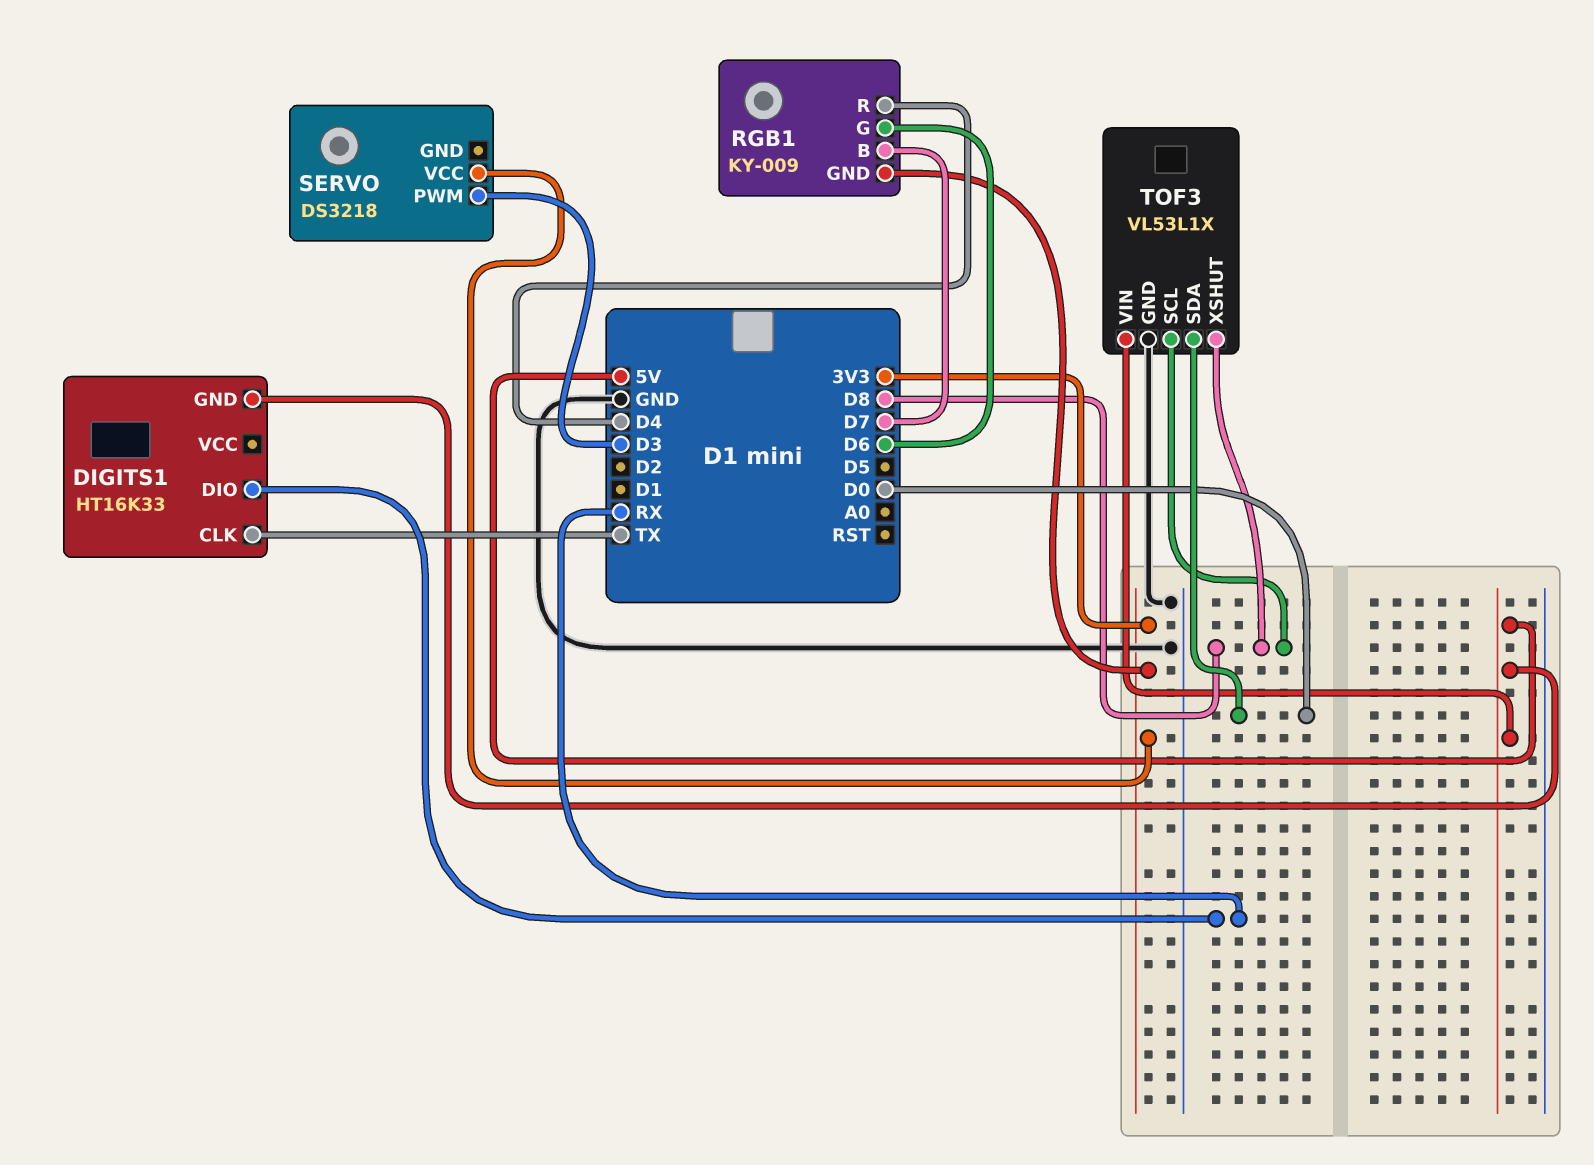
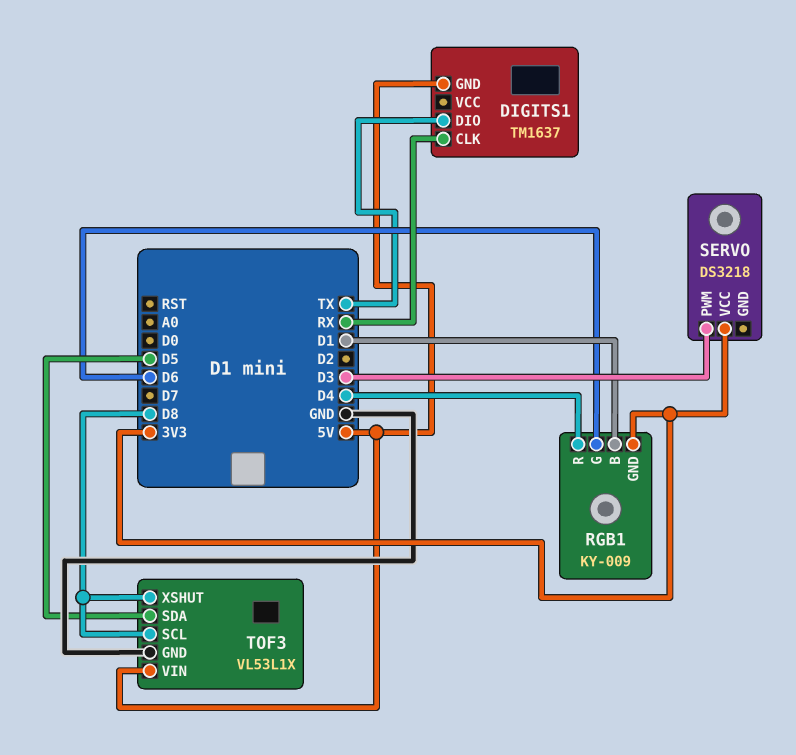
DIGITS1: HT16K33 -> TM1637
DIGITS1 pin CLK: TX -> RX
DIGITS1 pin DIO: RX -> TX
RGB1 pin B: D7 -> D1
TOF3 pin SDA: D0 -> D5

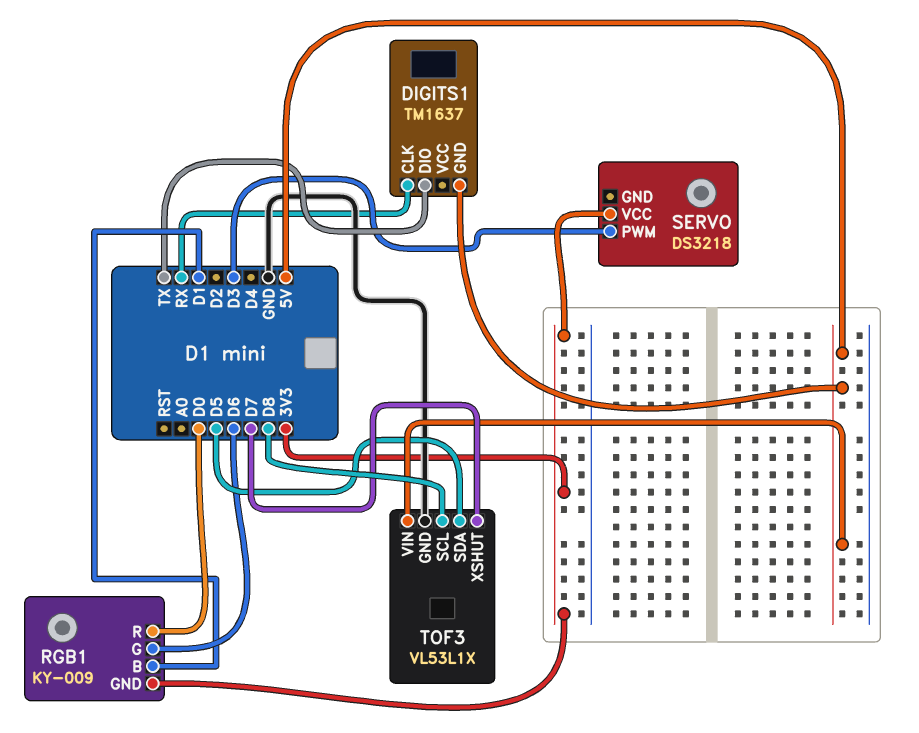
RGB1 pin R: D4 -> D0
TOF3 pin XSHUT: D8 -> D7

